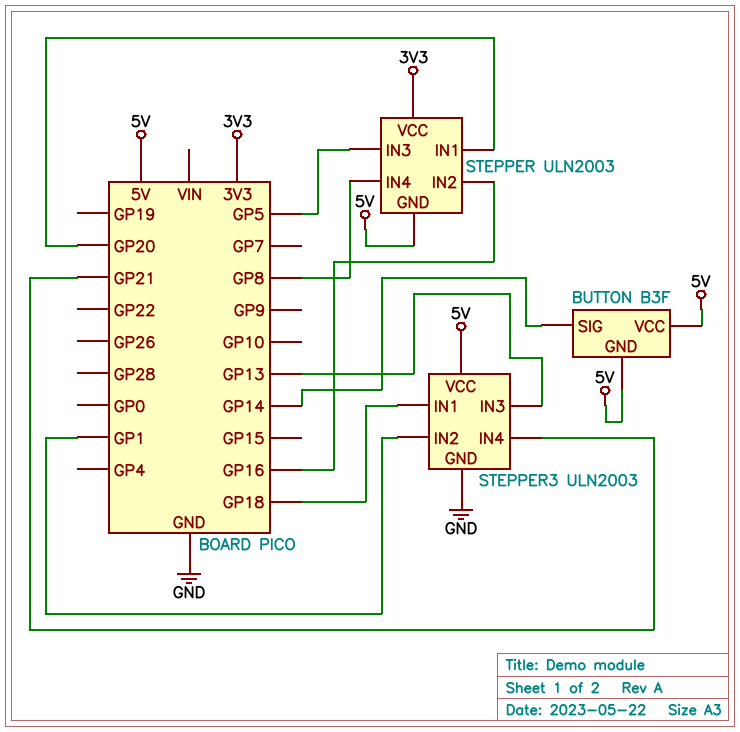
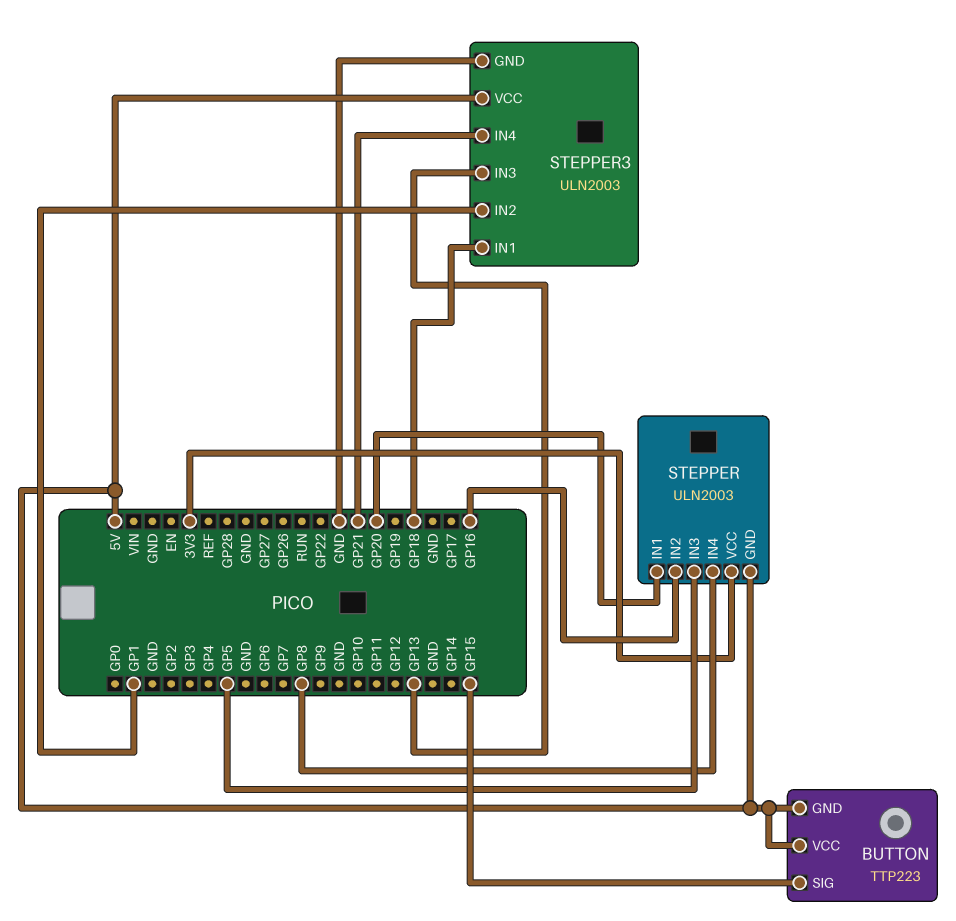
BUTTON: B3F -> TTP223
BUTTON pin SIG: GP14 -> GP15

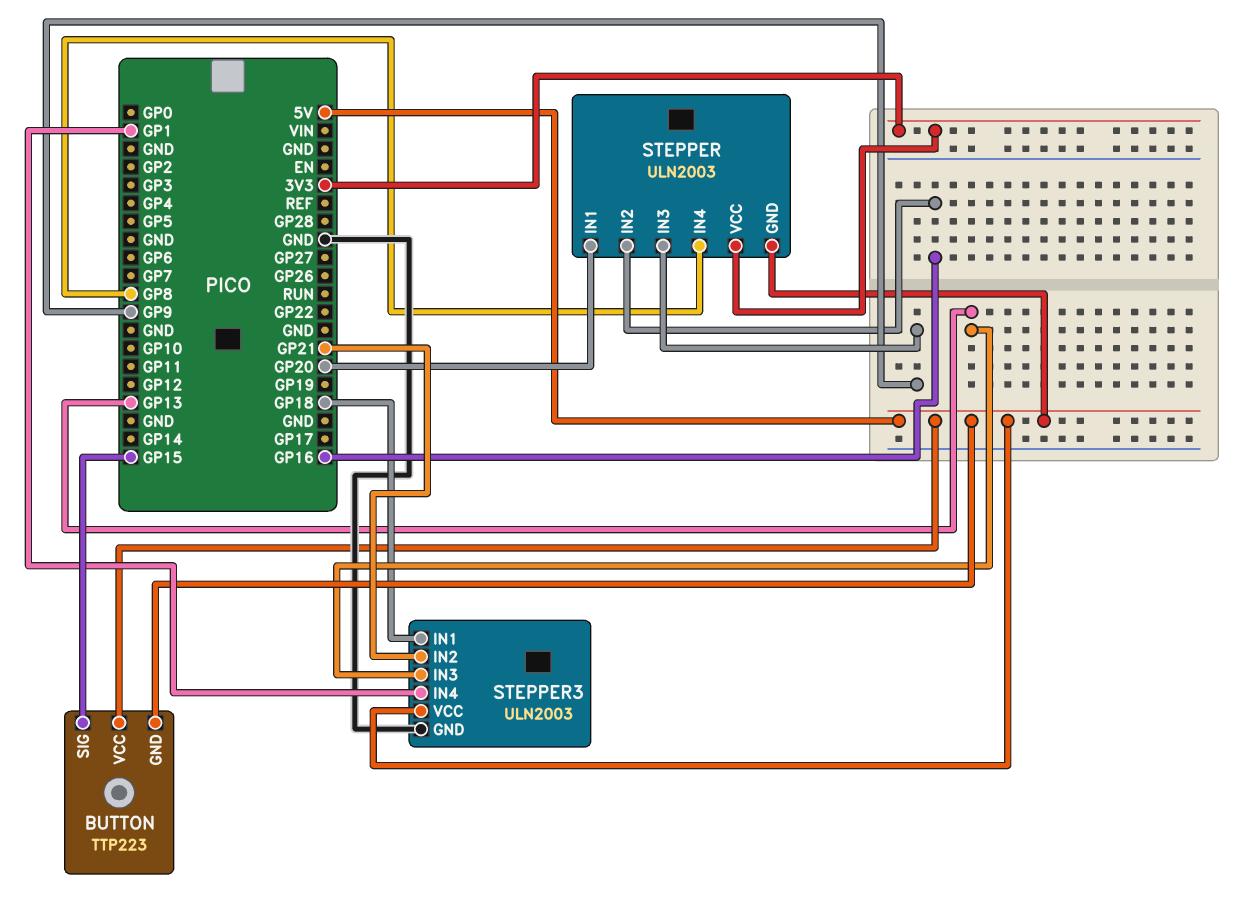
STEPPER pin IN3: GP5 -> GP9
STEPPER3 pin IN2: GP1 -> GP21
STEPPER3 pin IN4: GP21 -> GP1

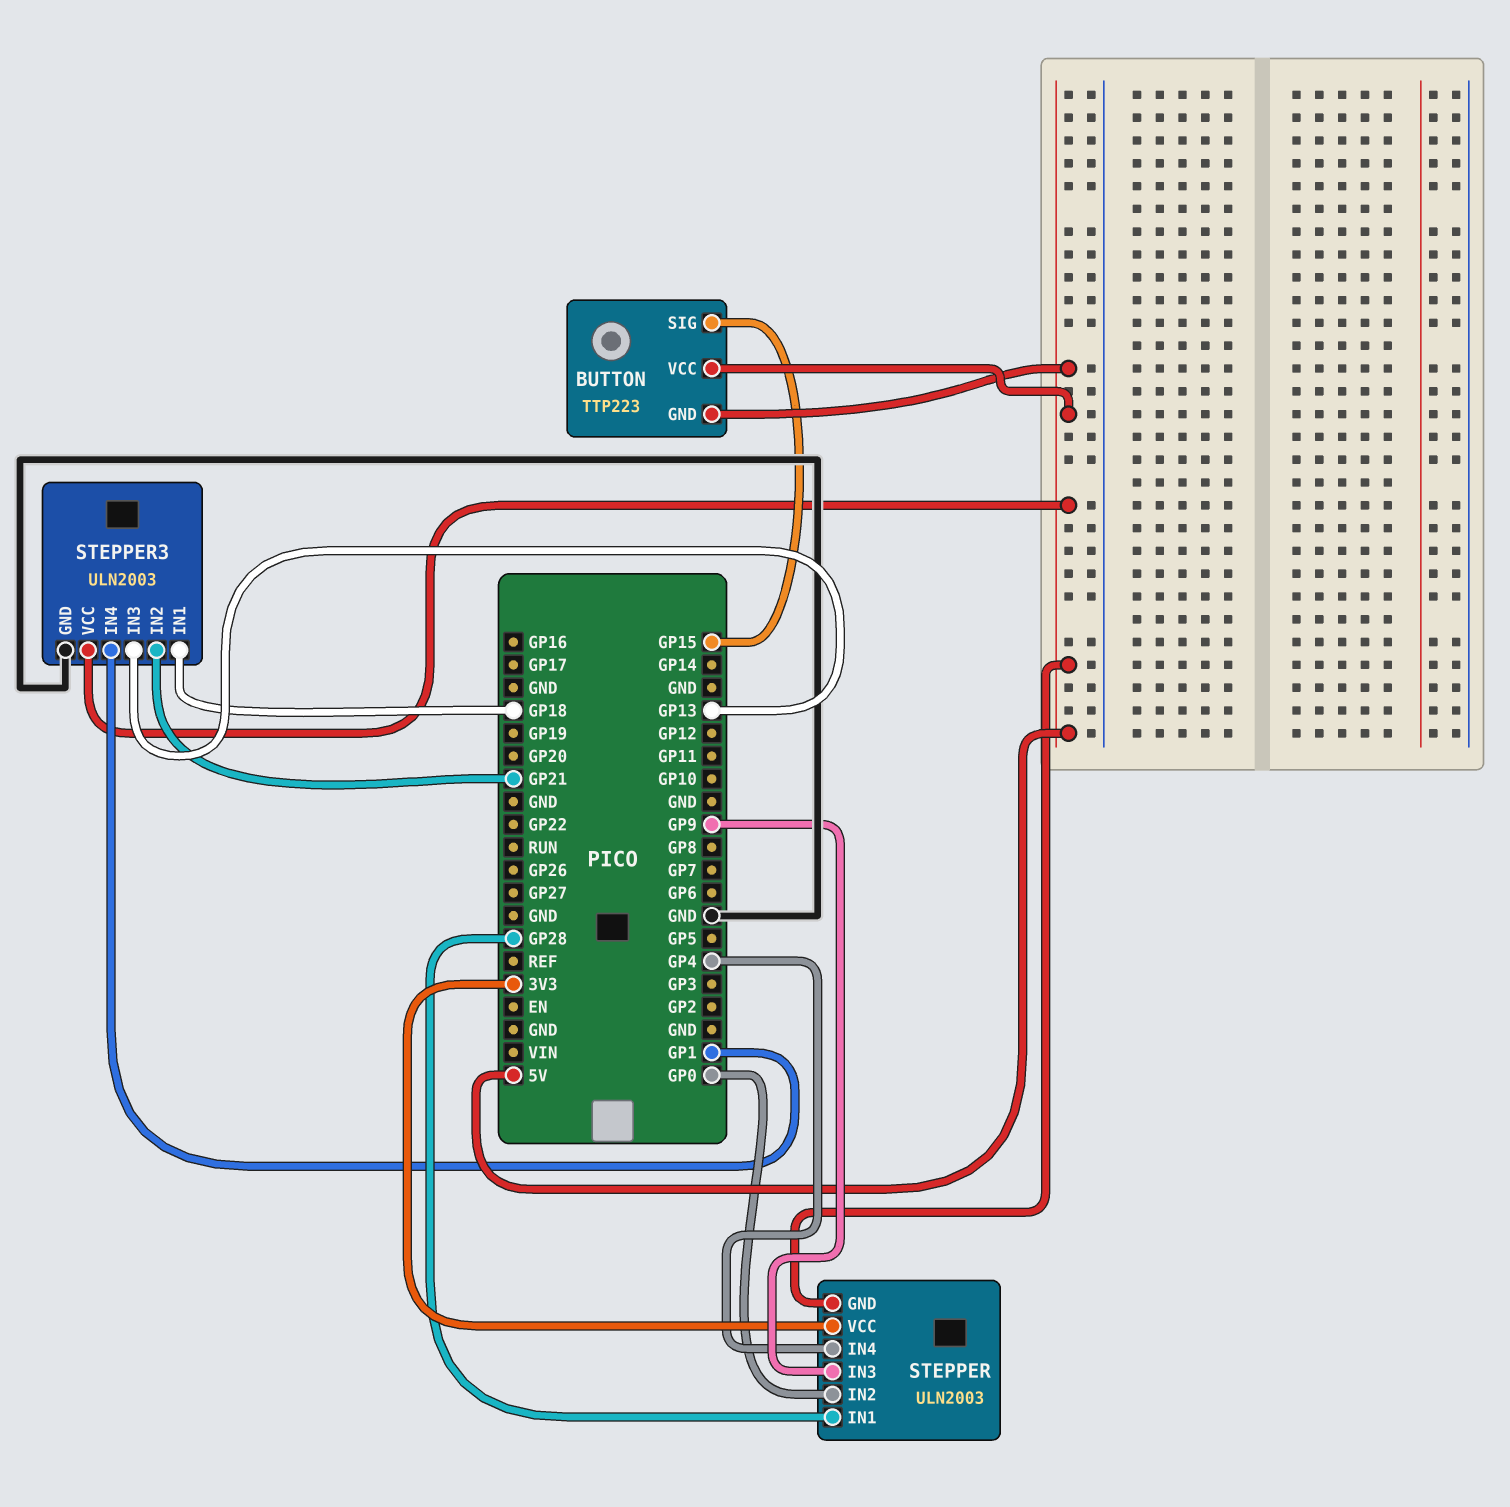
STEPPER pin IN1: GP20 -> GP28
STEPPER pin IN2: GP16 -> GP0
STEPPER pin IN4: GP8 -> GP4

